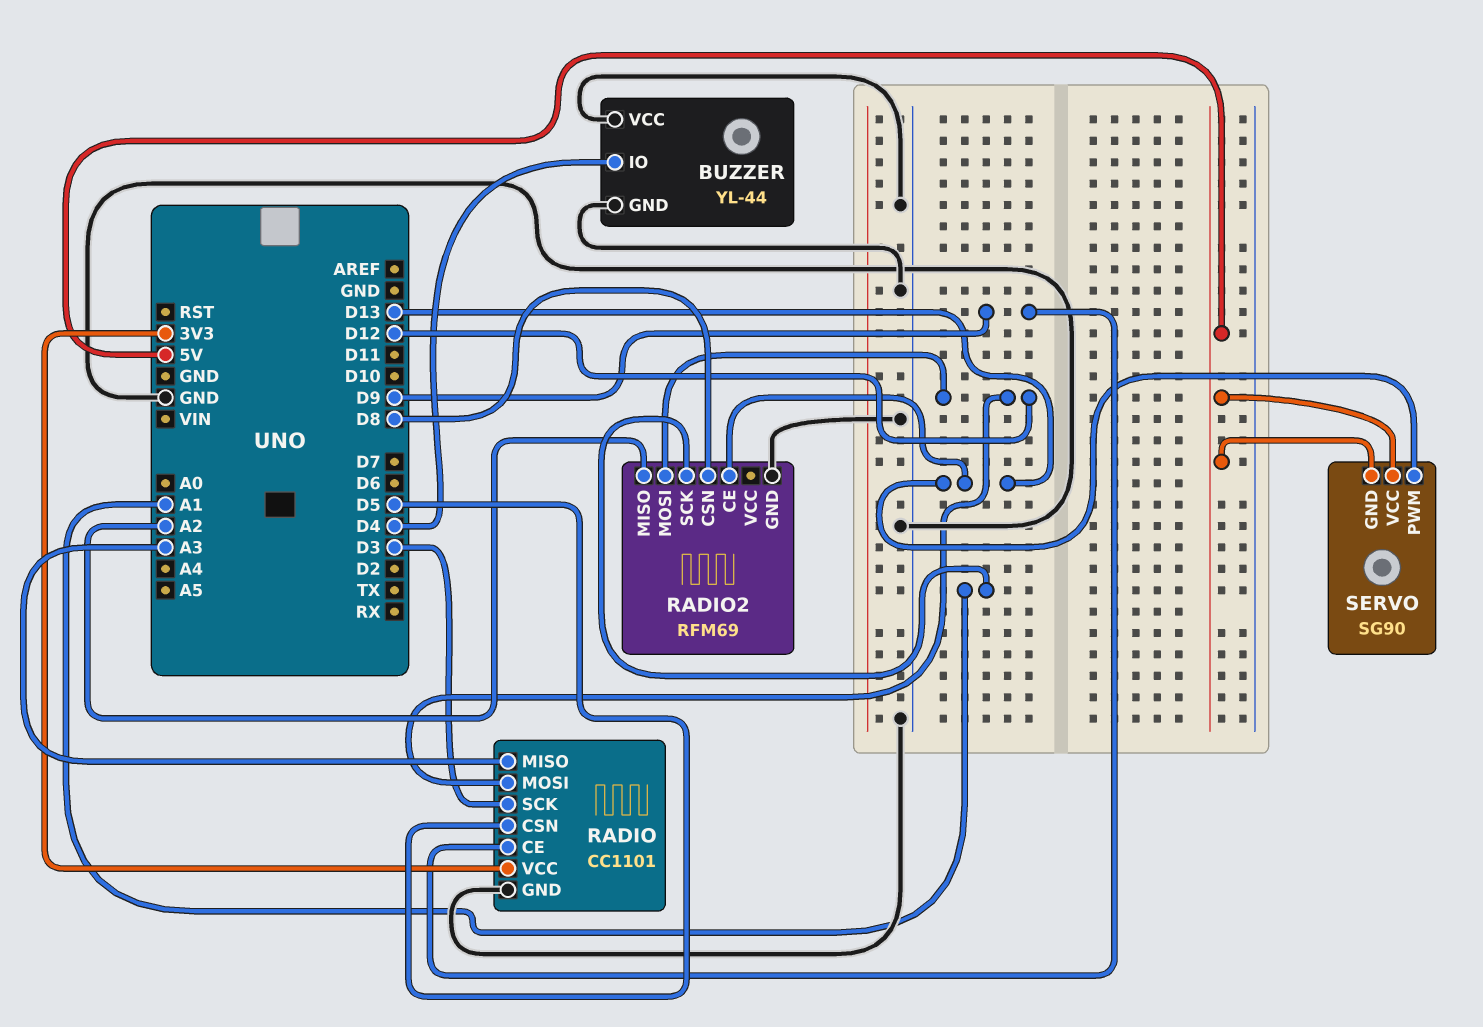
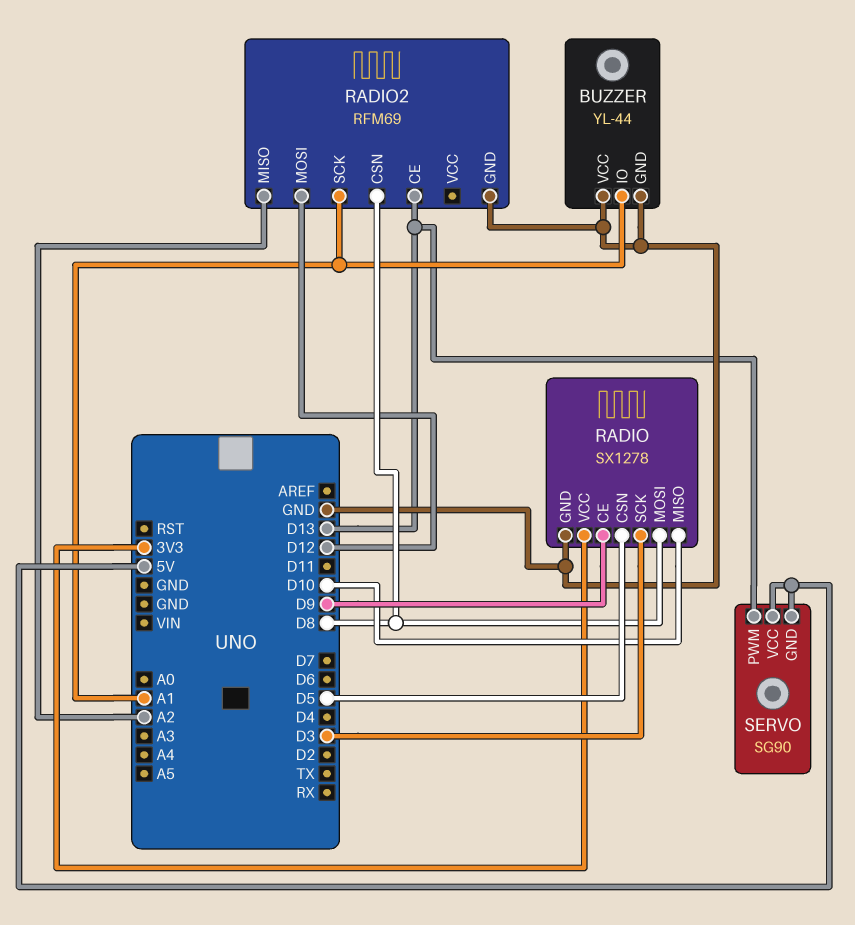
BUZZER pin IO: D4 -> A1
RADIO: CC1101 -> SX1278
RADIO pin MISO: A3 -> D10
RADIO pin MOSI: D12 -> D8

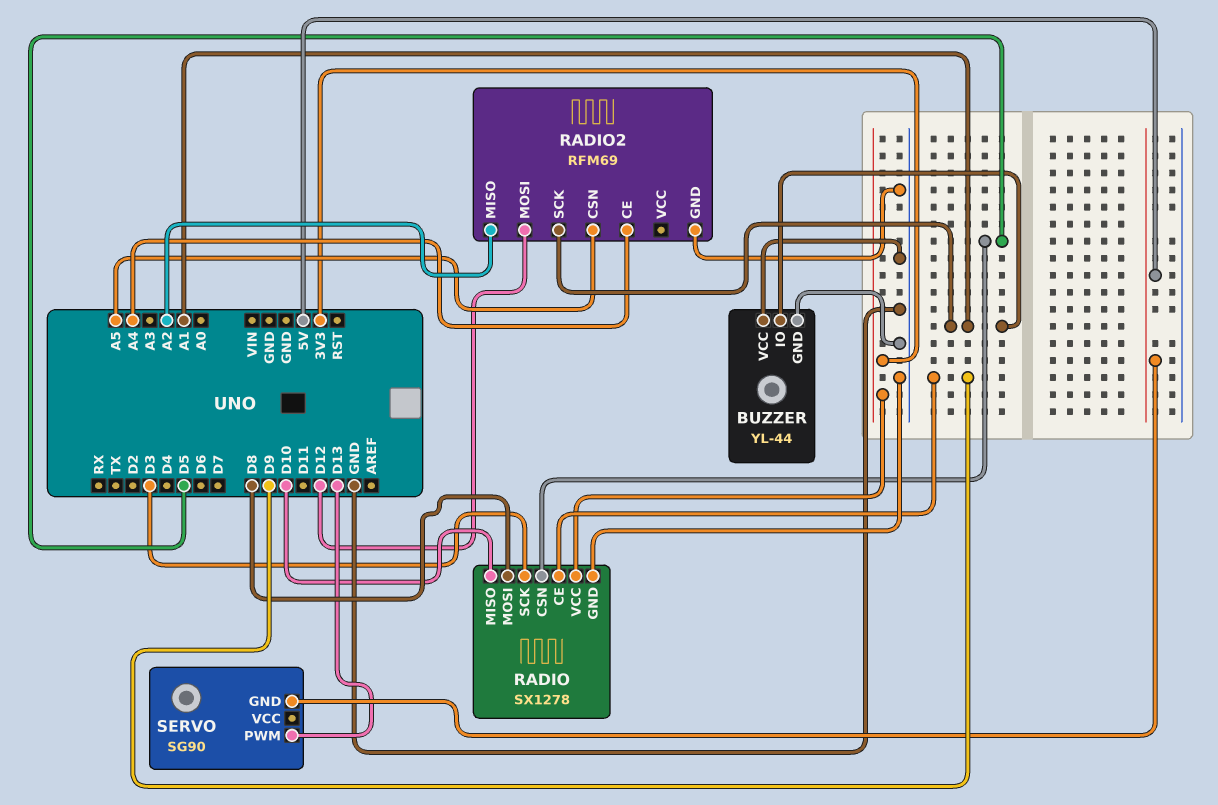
RADIO2 pin CE: D13 -> A4
RADIO2 pin CSN: D8 -> A5
SERVO pin VCC: 5V -> none

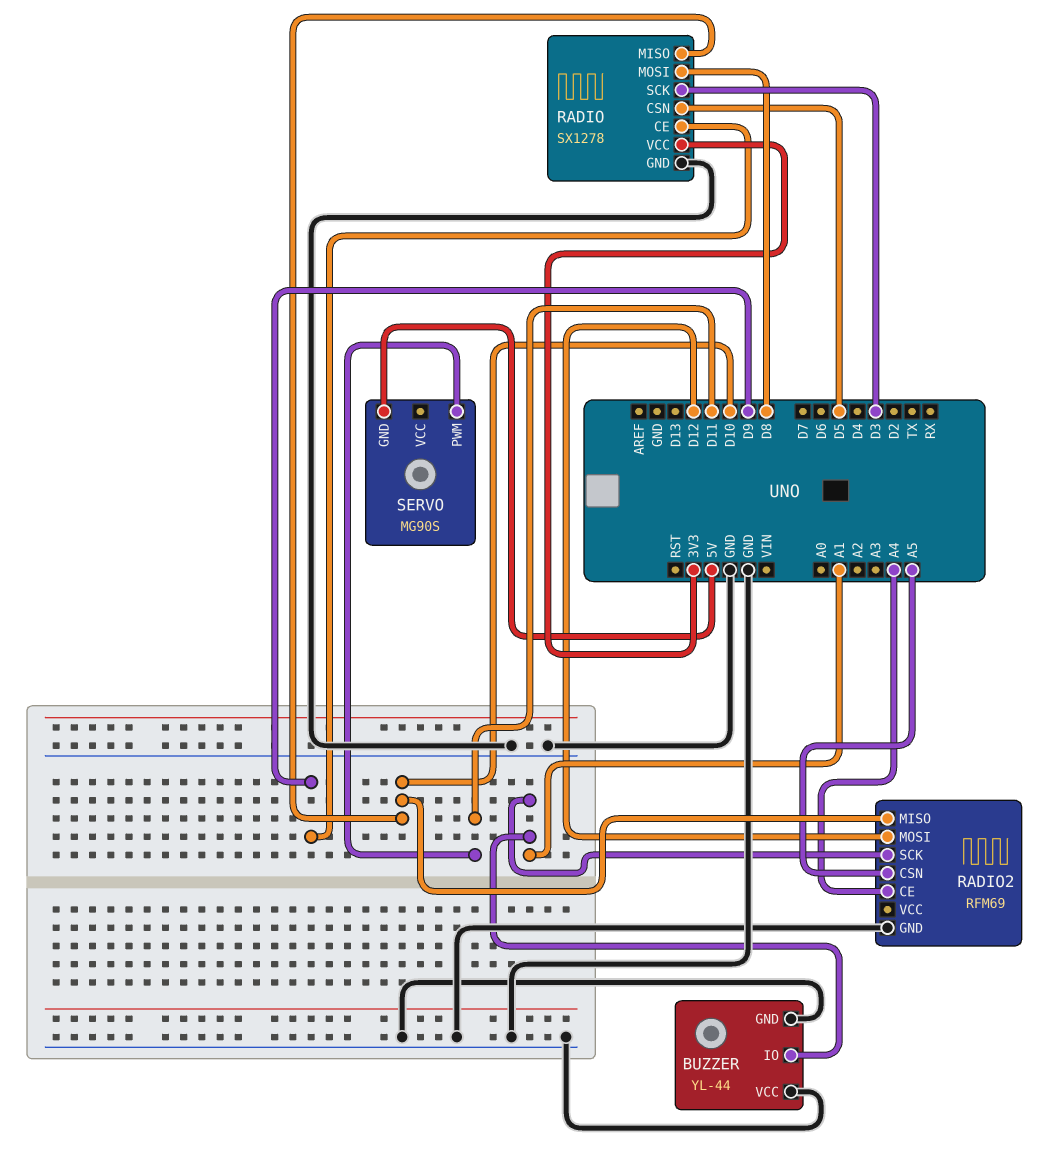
RADIO2 pin MISO: A2 -> D10
SERVO: SG90 -> MG90S
SERVO pin PWM: D13 -> D11

